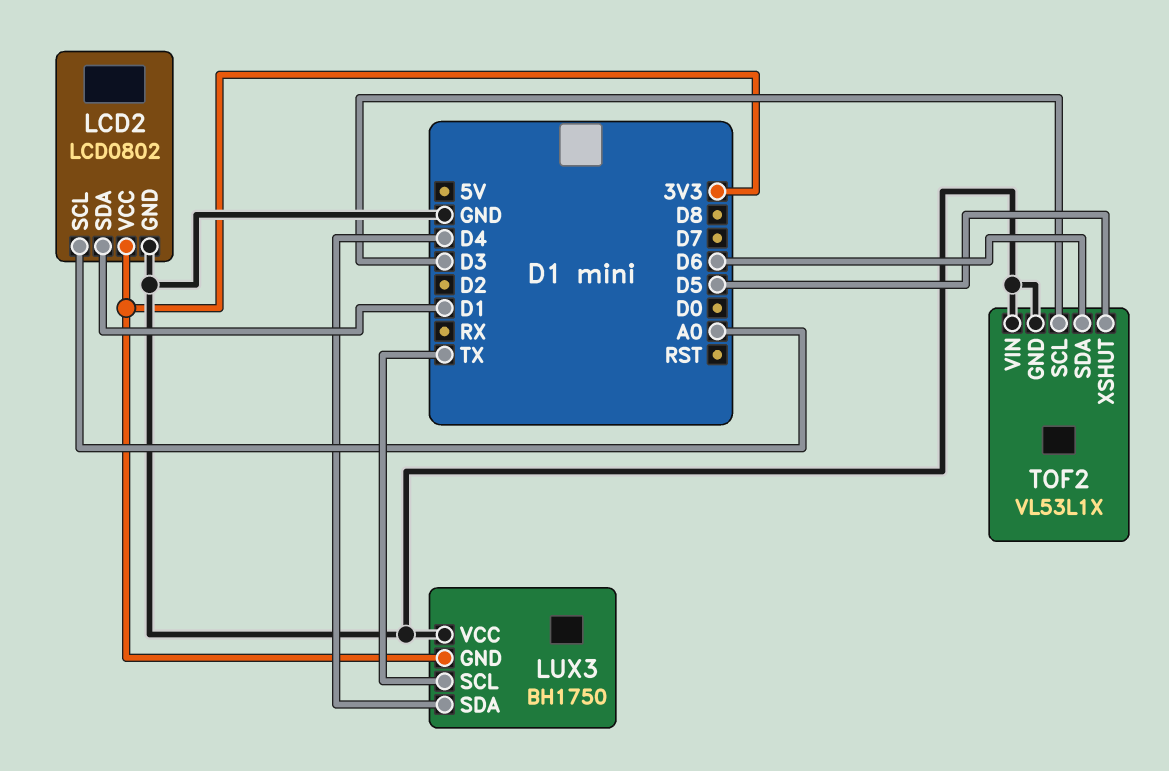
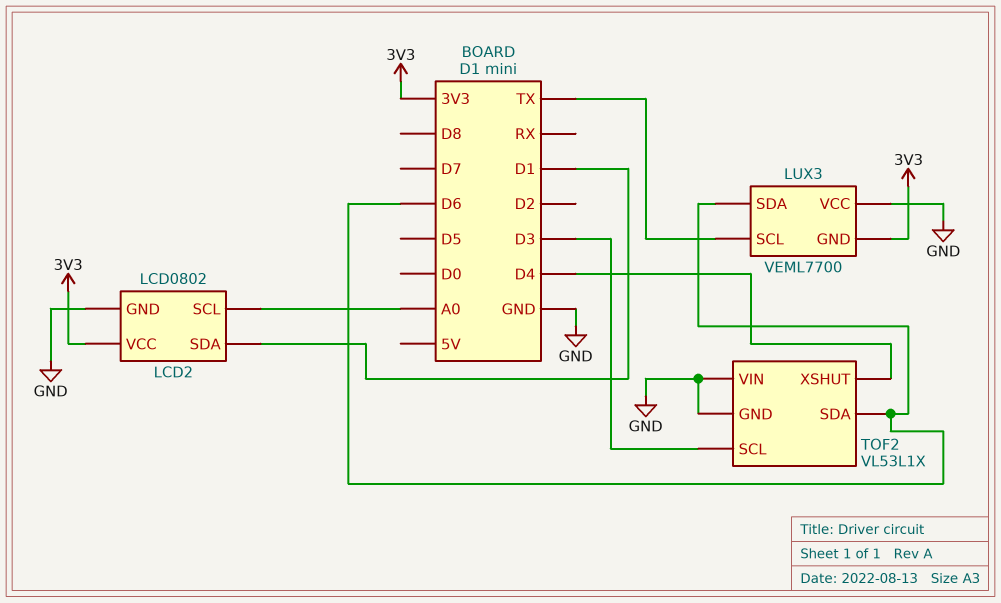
LUX3: BH1750 -> VEML7700
LUX3 pin SDA: D4 -> D6
TOF2 pin XSHUT: D5 -> D4

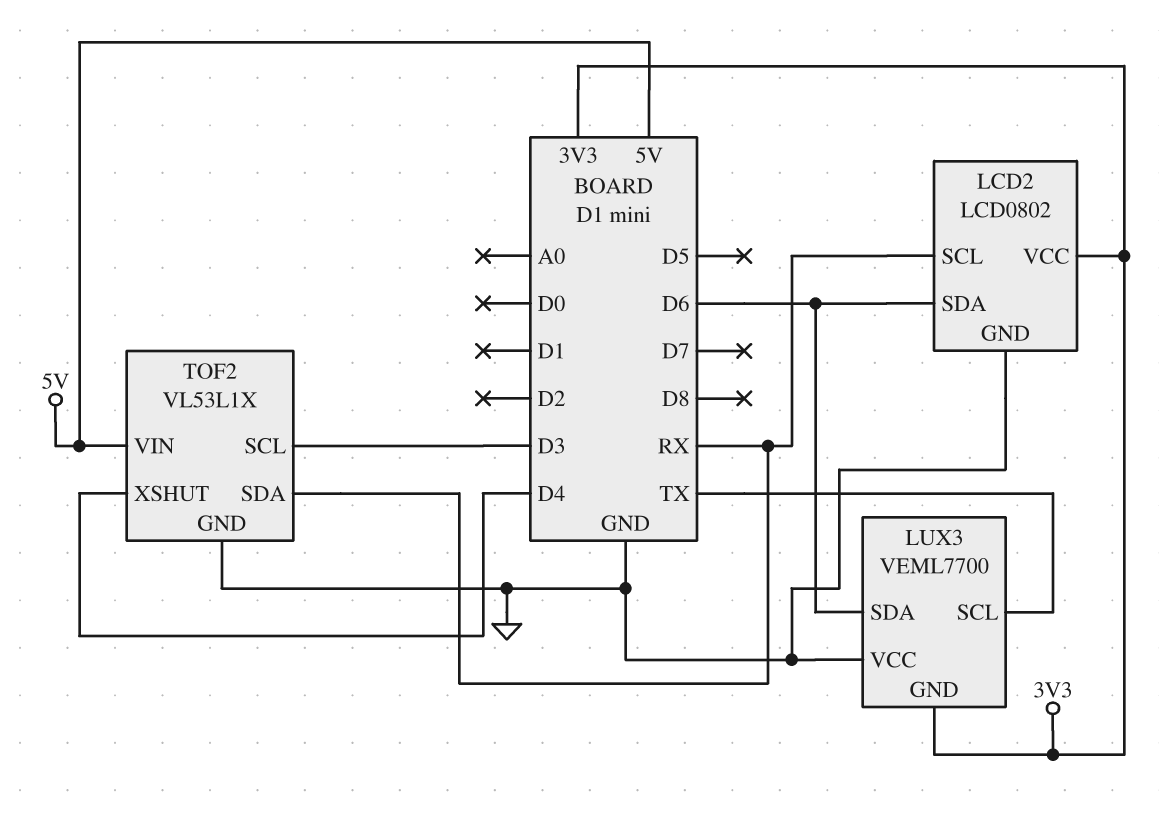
LCD2 pin SCL: A0 -> RX
LCD2 pin SDA: D1 -> D6
TOF2 pin SDA: D6 -> RX
TOF2 pin VIN: GND -> 5V

